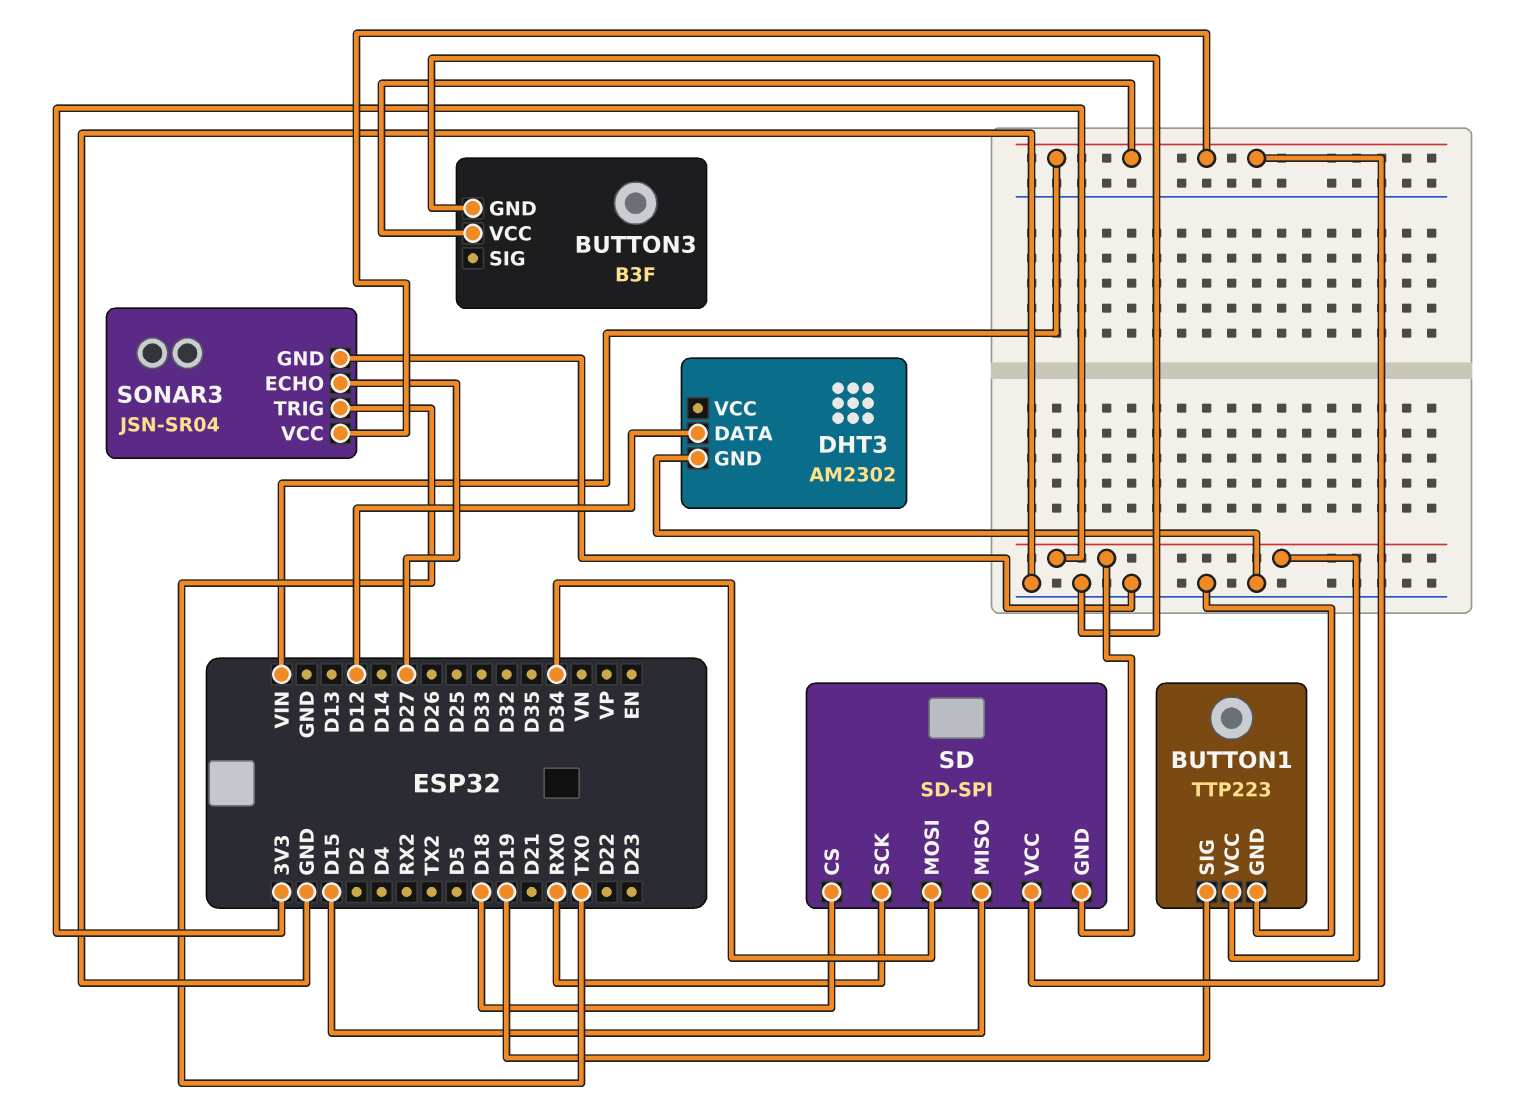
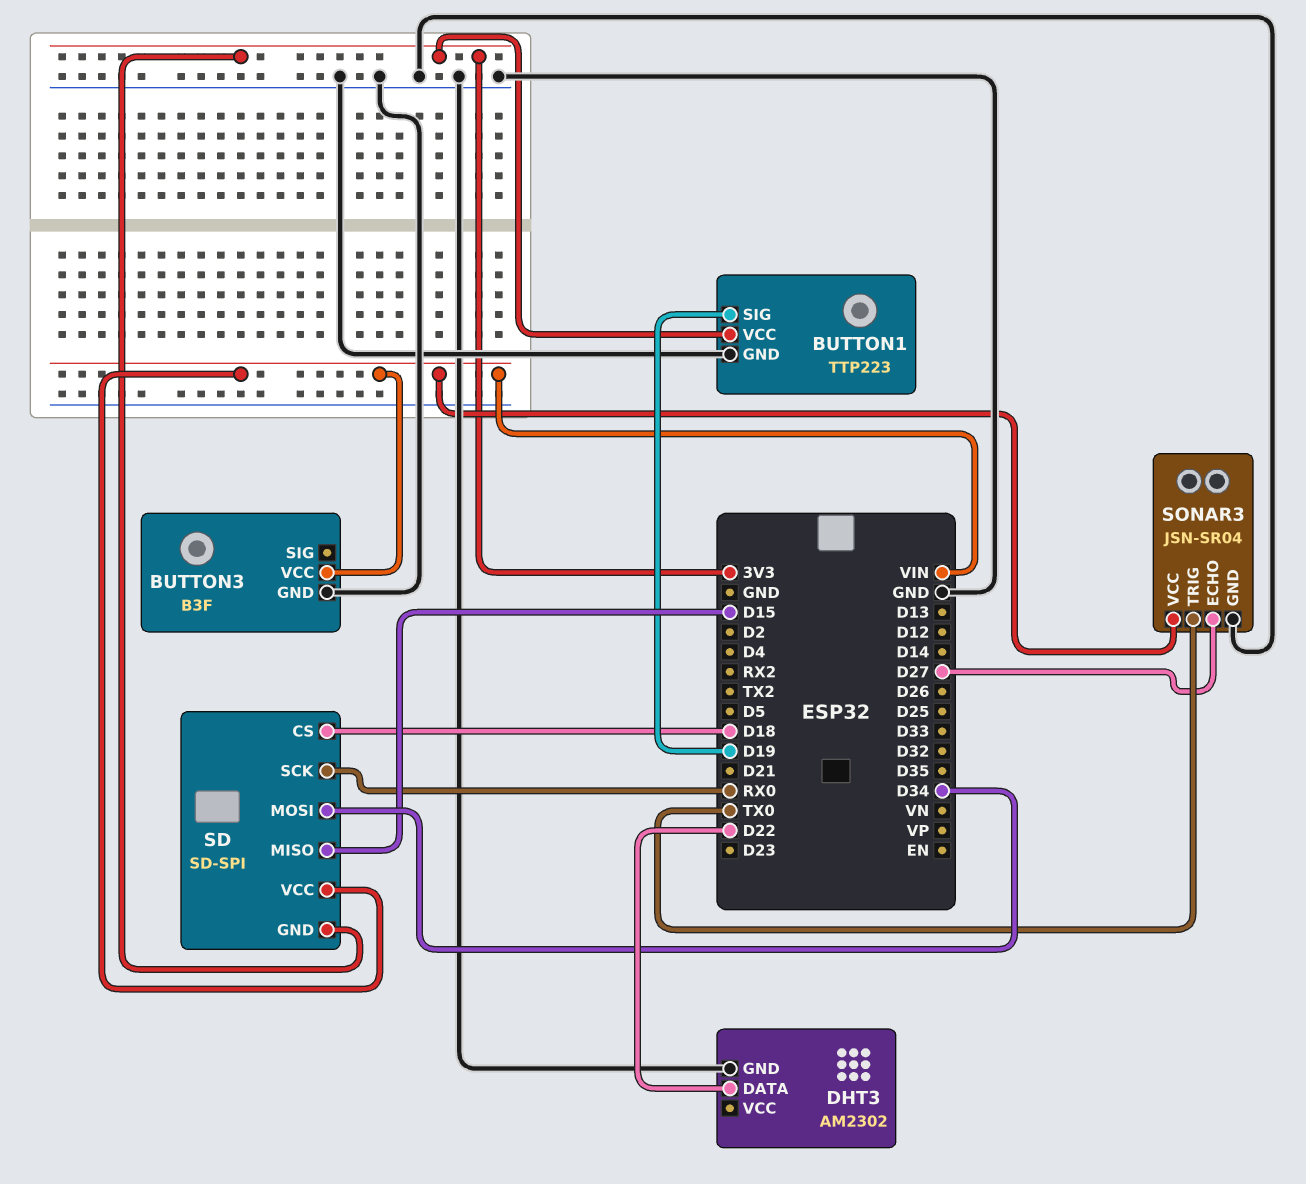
DHT3 pin DATA: D12 -> D22

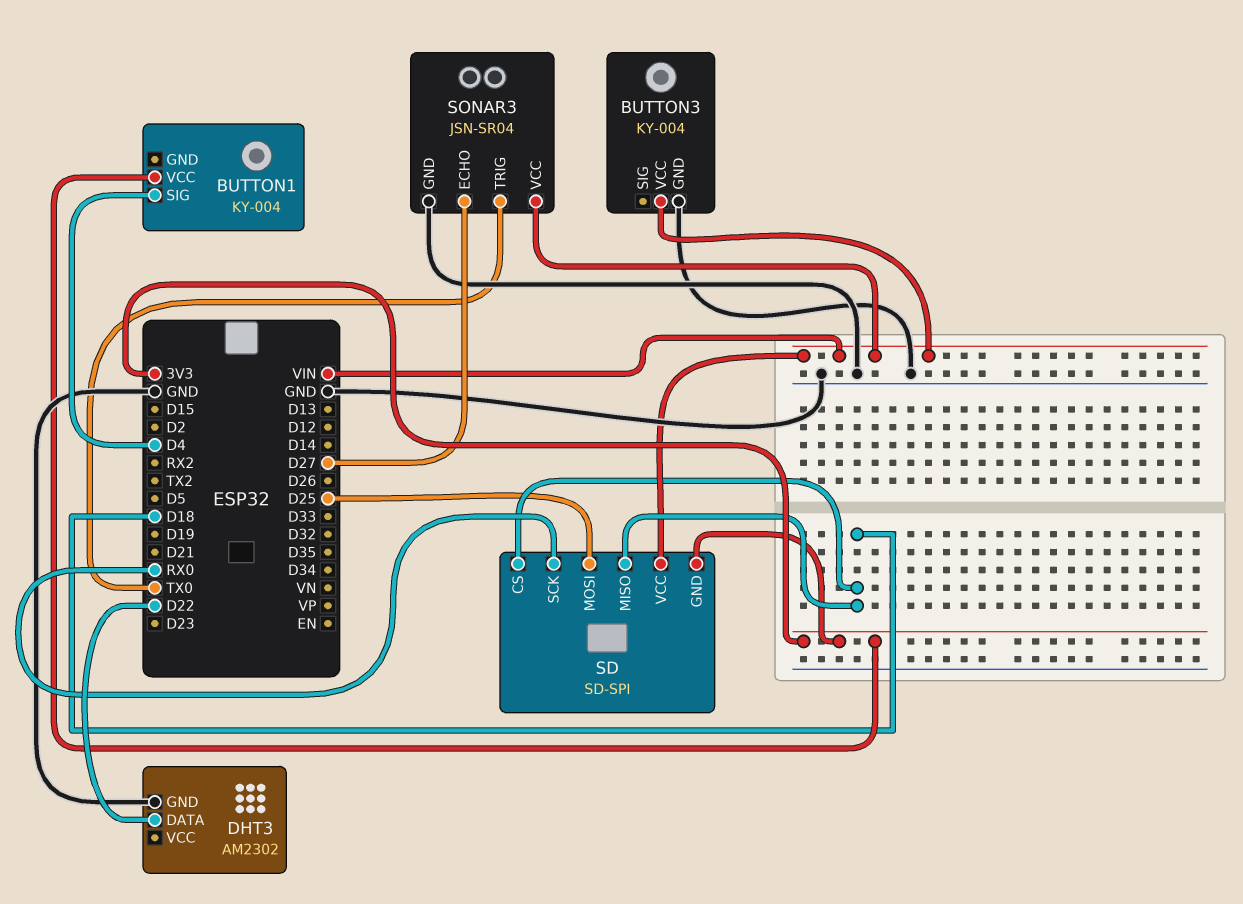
BUTTON1: TTP223 -> KY-004
BUTTON1 pin GND: GND -> none
BUTTON1 pin SIG: D19 -> D4
BUTTON3: B3F -> KY-004
SD pin MISO: D15 -> D18
SD pin MOSI: D34 -> D25

